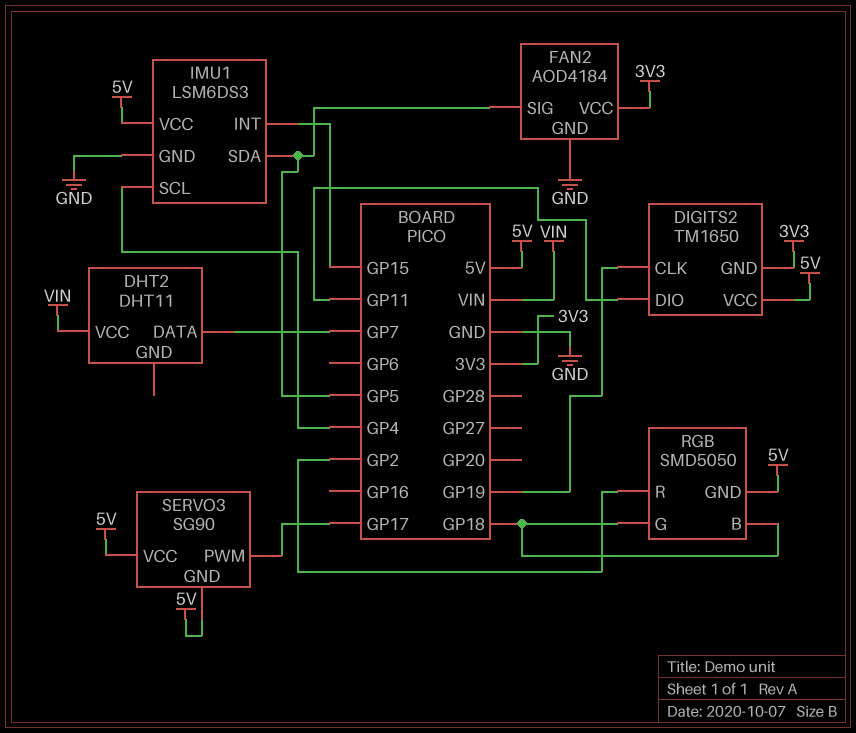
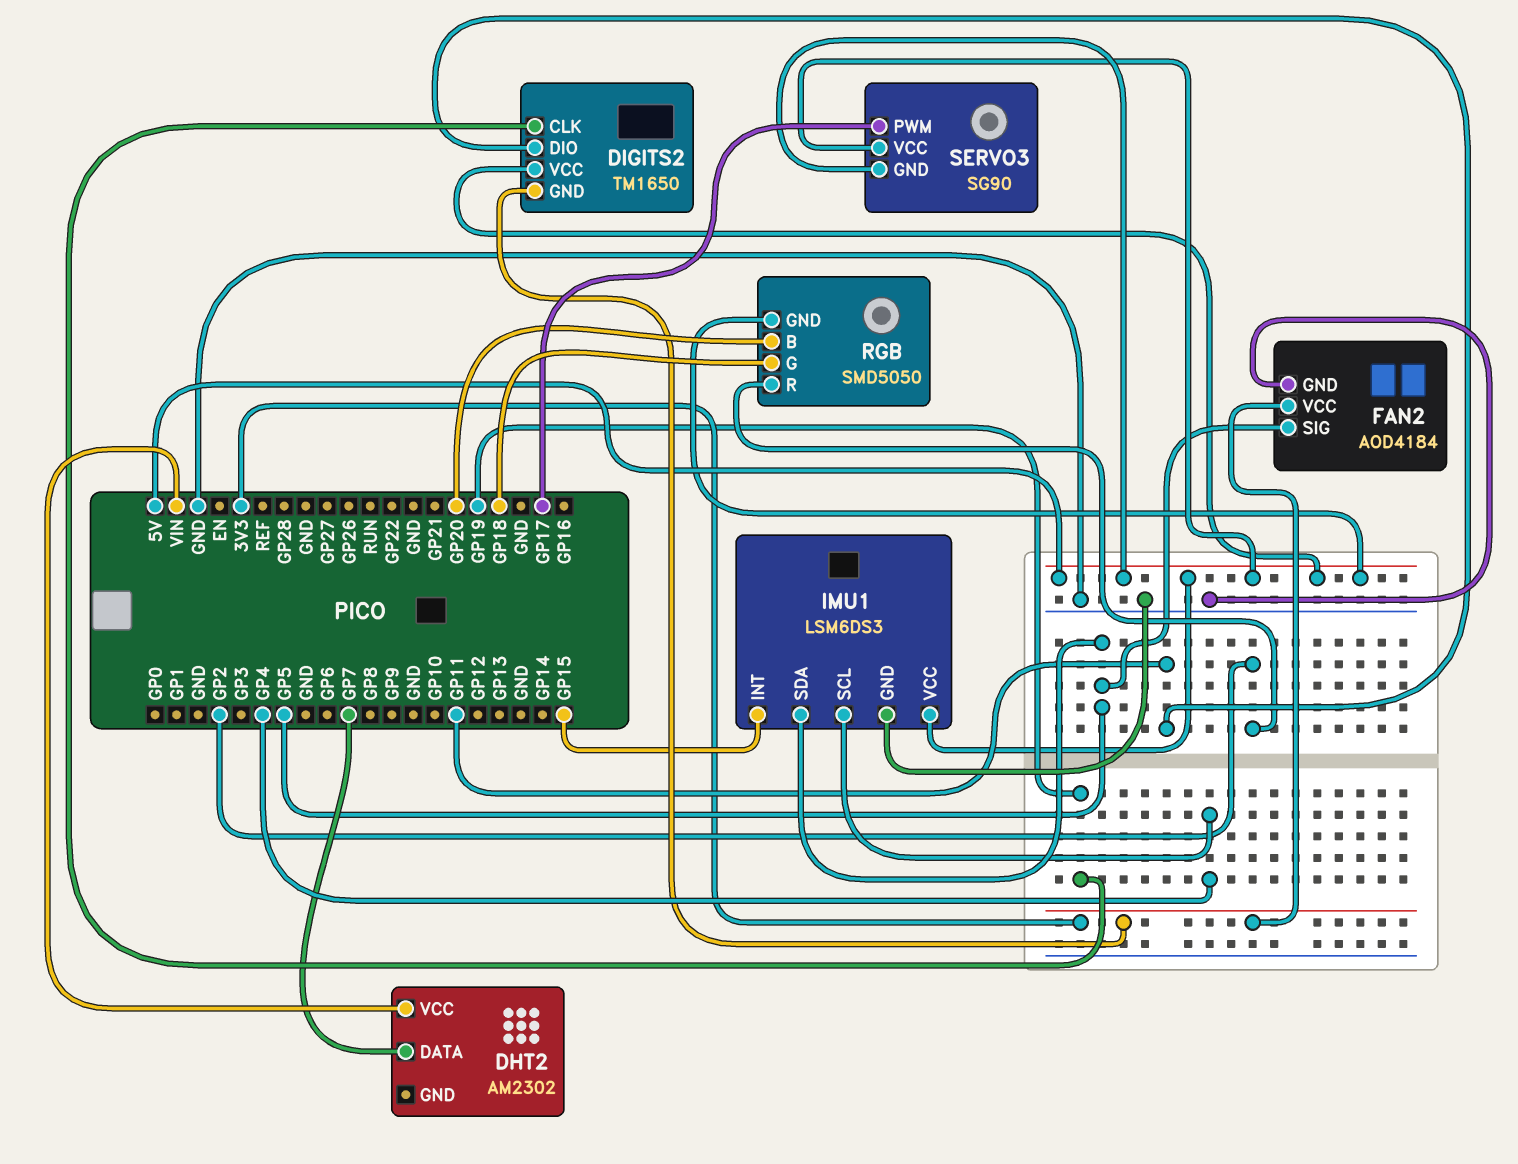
DHT2: DHT11 -> AM2302
RGB pin B: GP18 -> GP20

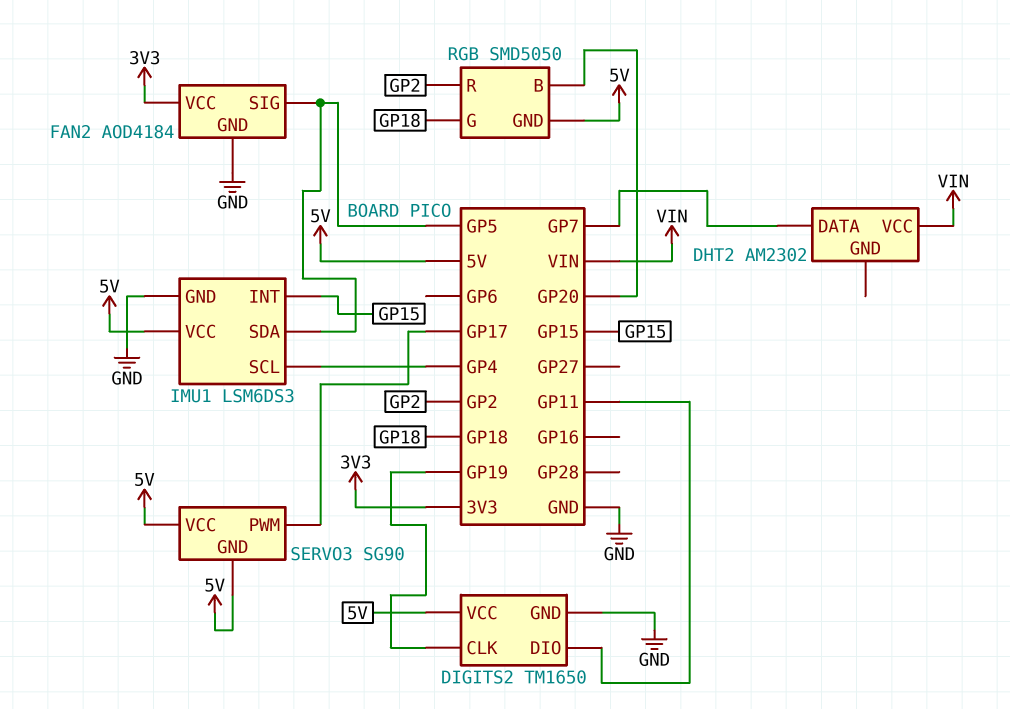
DIGITS2 pin GND: 3V3 -> GND

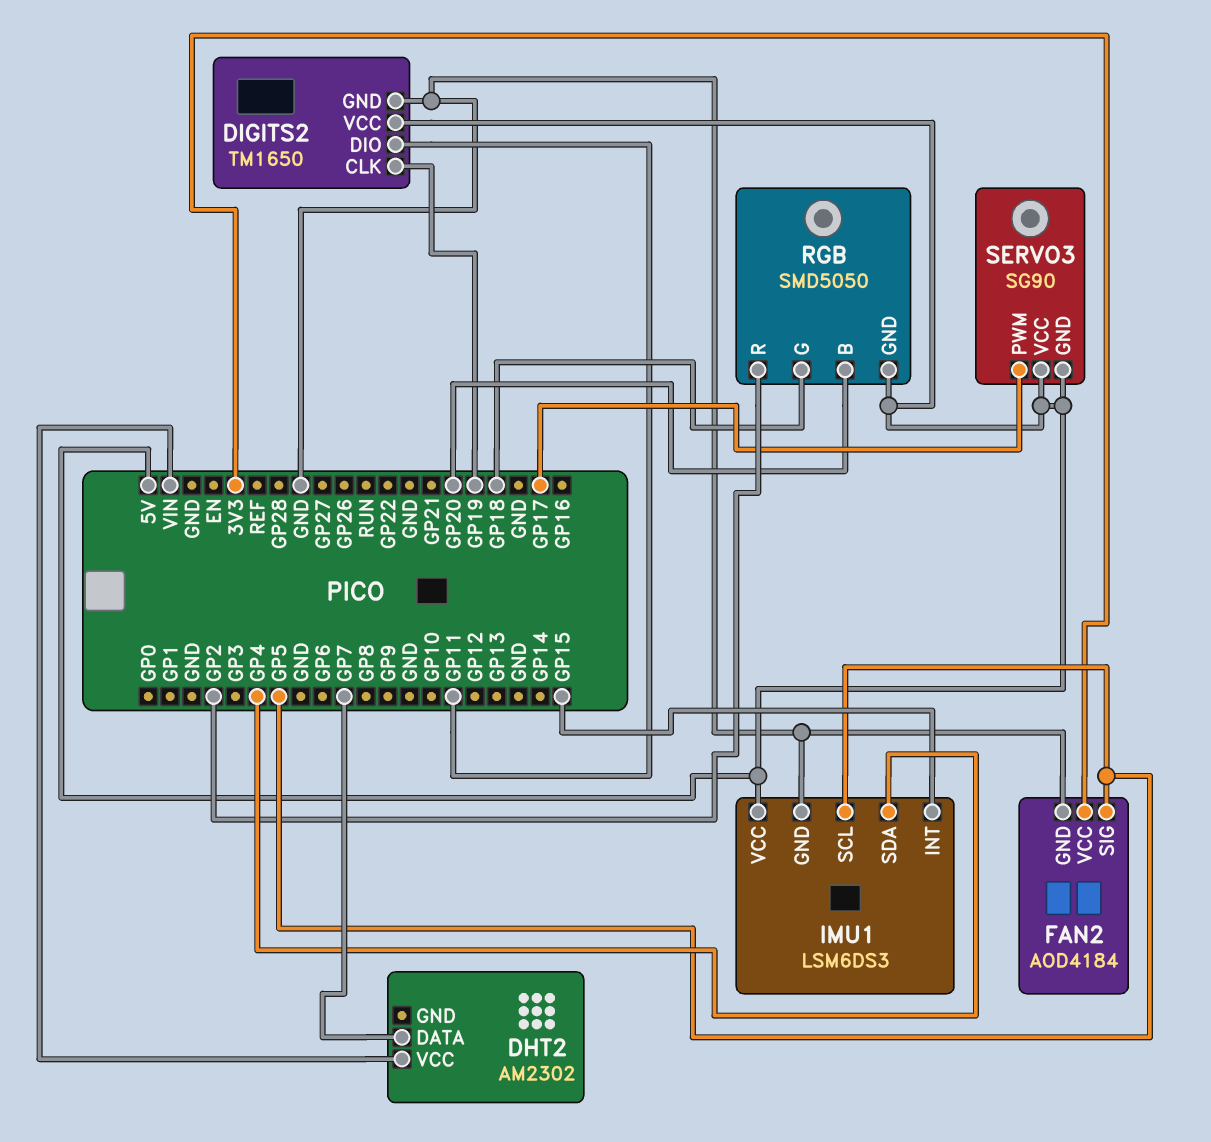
IMU1 pin SCL: GP4 -> GP5
IMU1 pin SDA: GP5 -> GP4

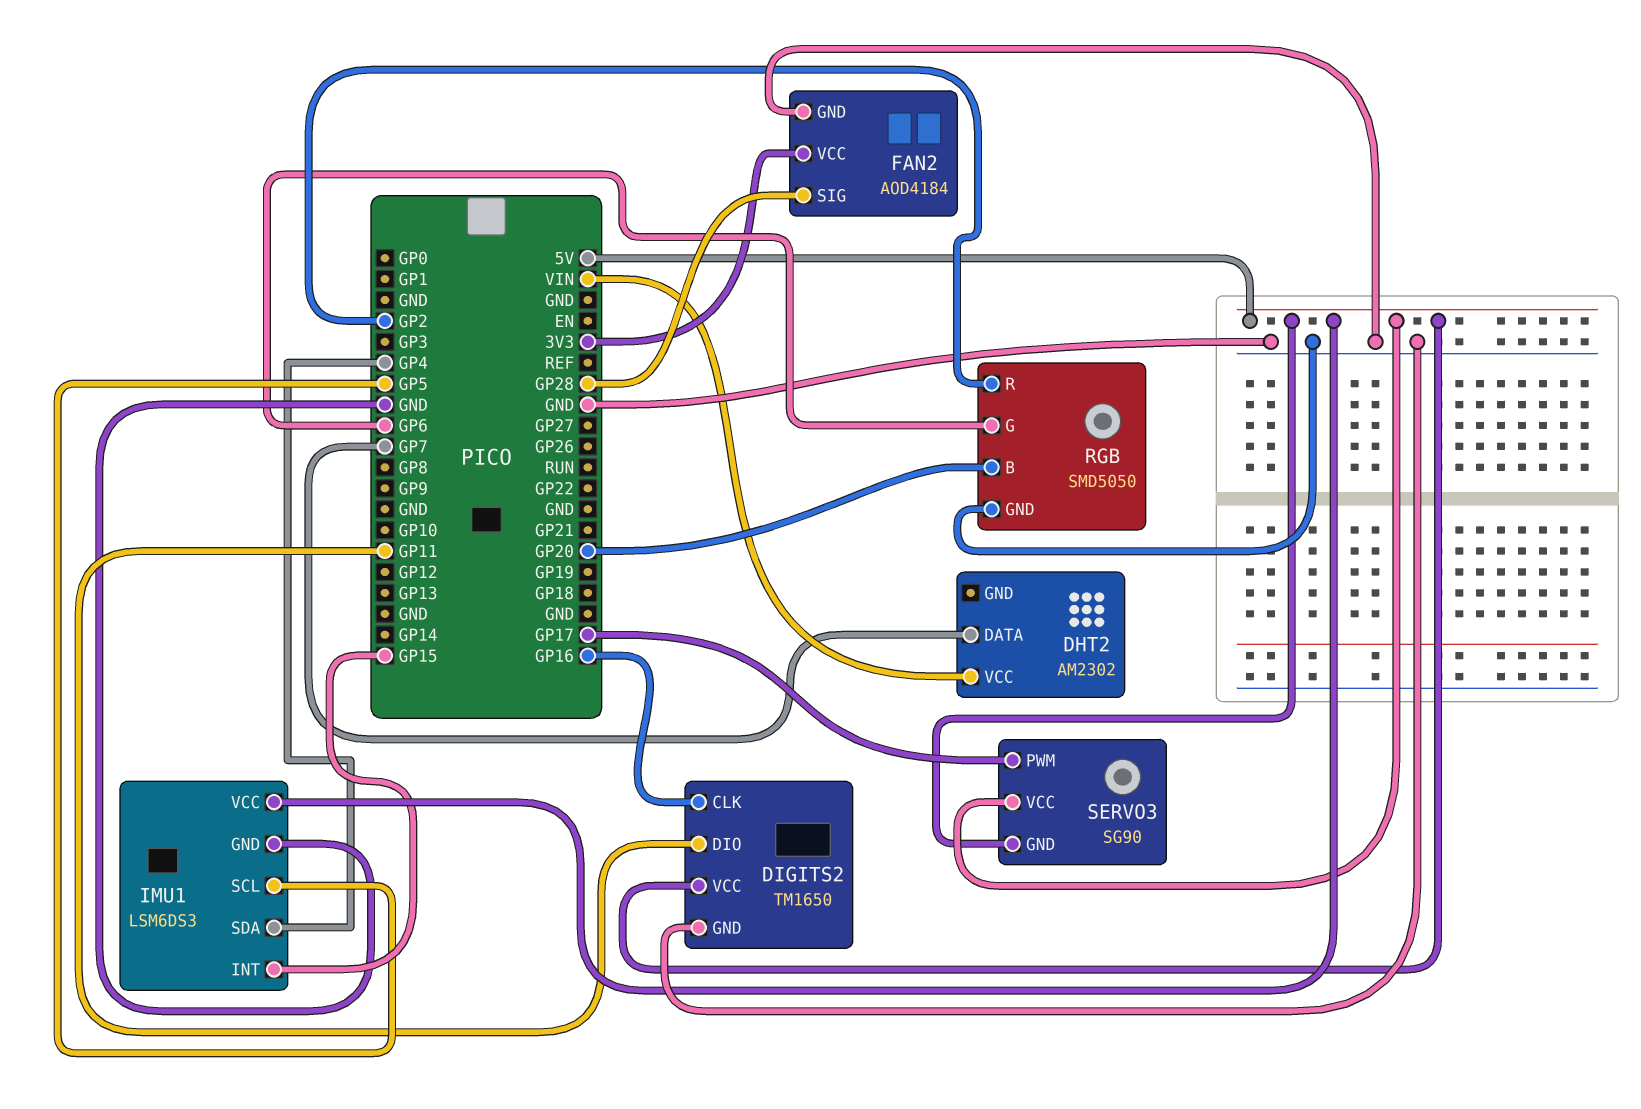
DIGITS2 pin CLK: GP19 -> GP16
FAN2 pin SIG: GP5 -> GP28
RGB pin G: GP18 -> GP6
RGB pin GND: 5V -> GND

